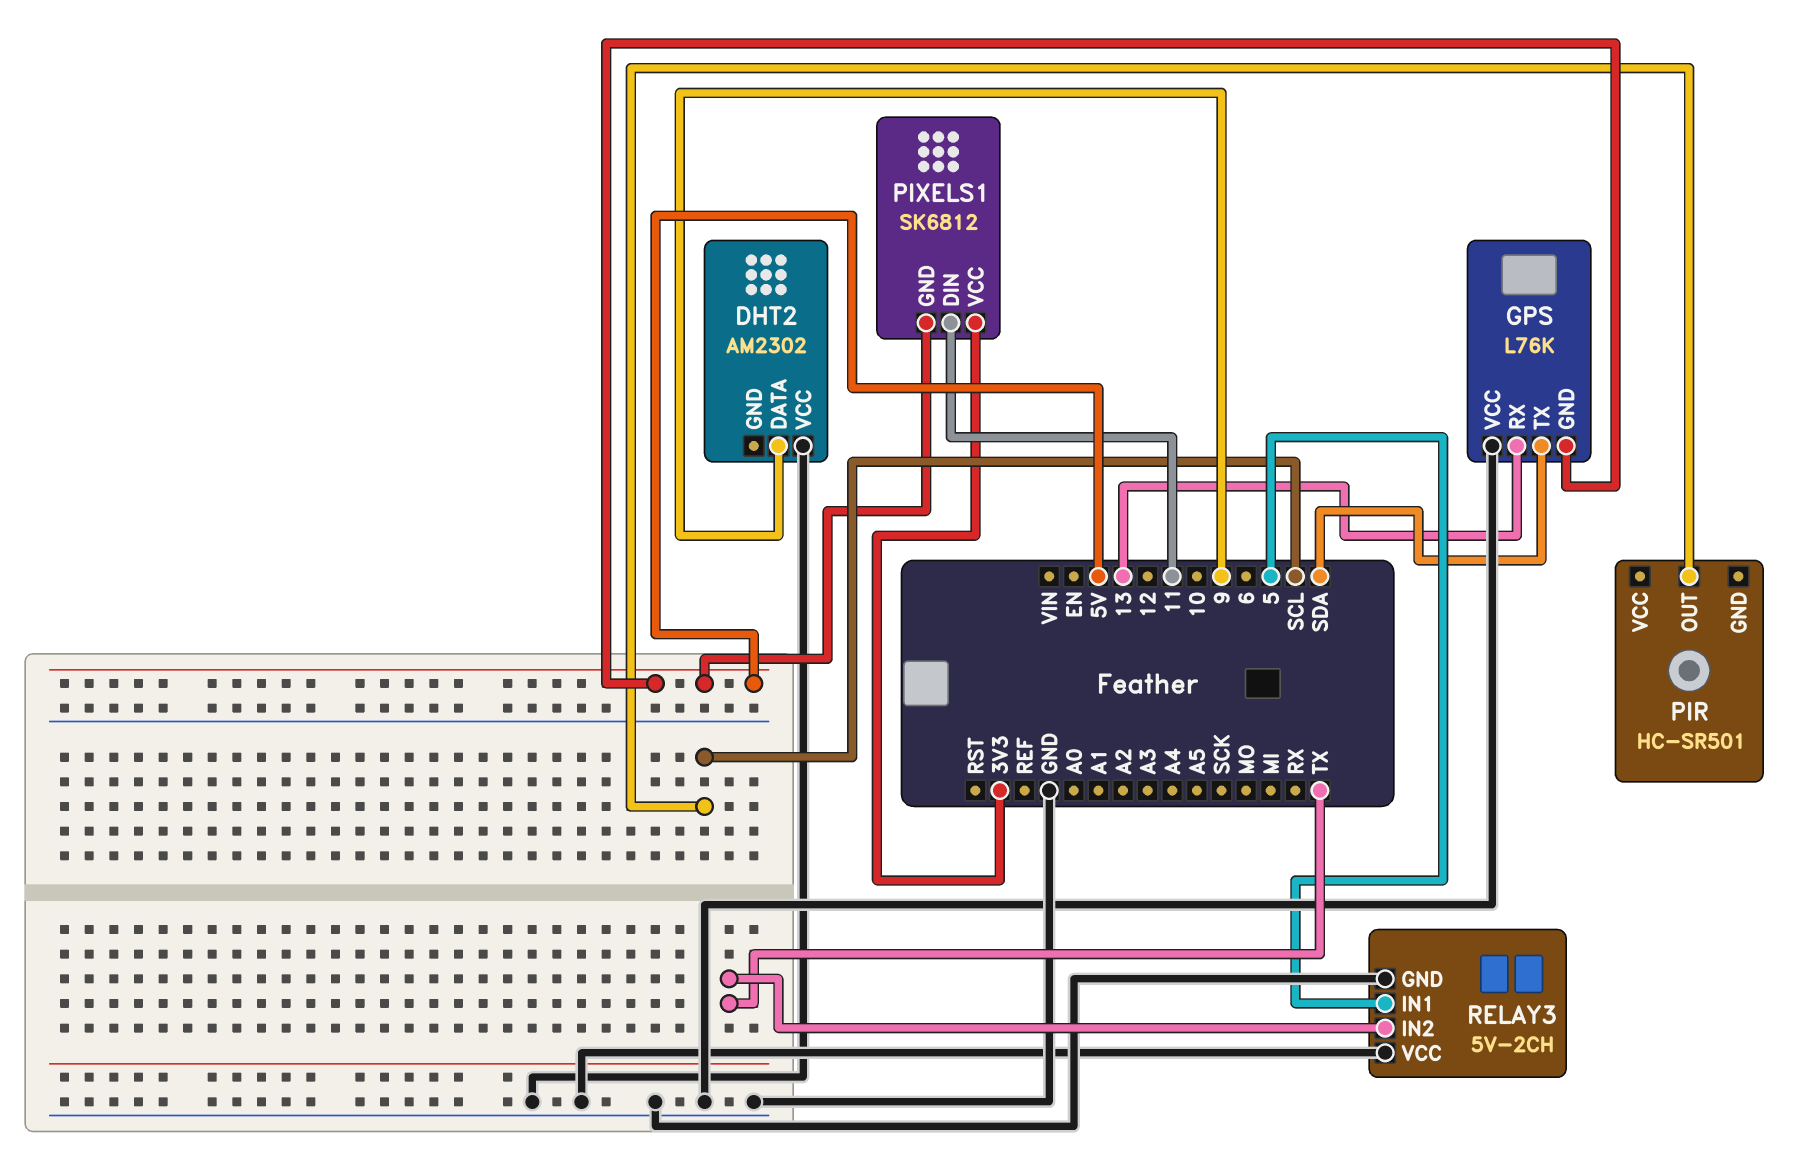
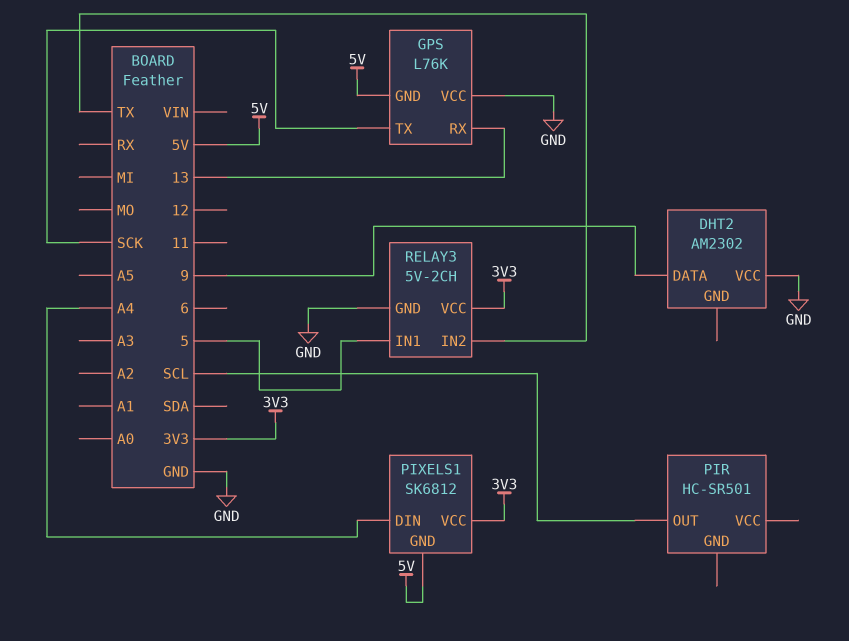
GPS pin TX: SDA -> SCK
PIXELS1 pin DIN: 11 -> A4
RELAY3 pin VCC: GND -> 3V3

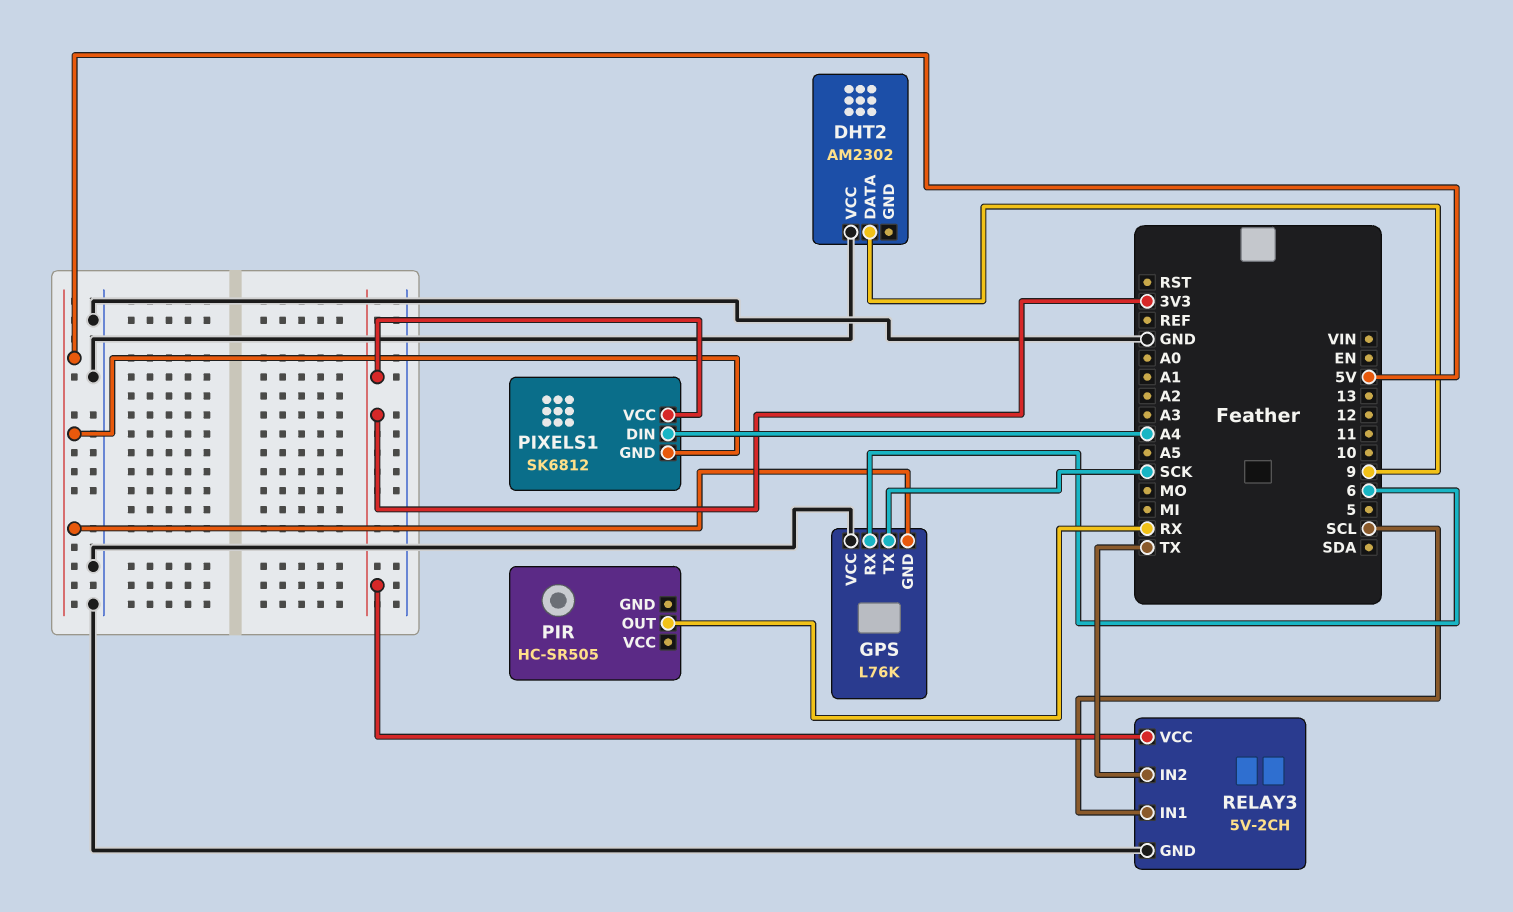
GPS pin RX: 13 -> 6
PIR: HC-SR501 -> HC-SR505
PIR pin OUT: SCL -> RX
RELAY3 pin IN1: 5 -> SCL

